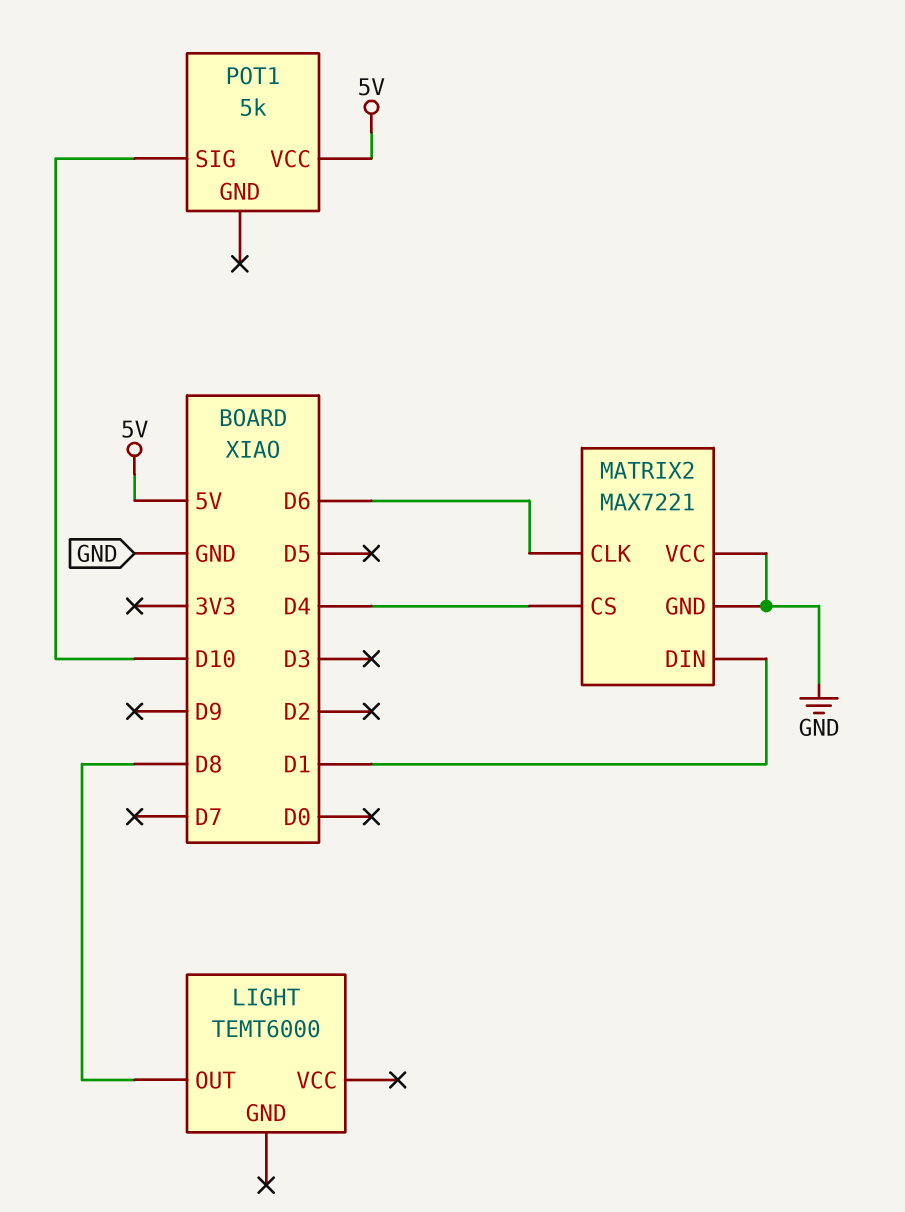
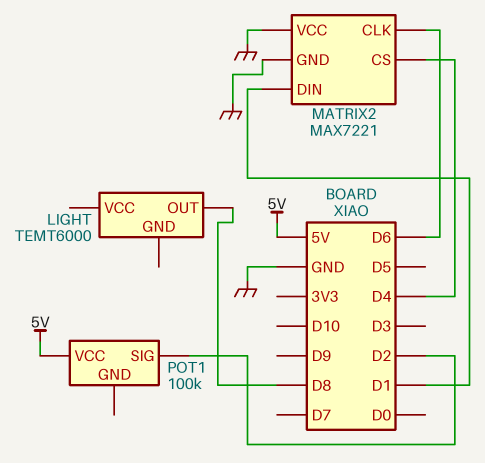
POT1: 5k -> 100k
POT1 pin SIG: D10 -> D2

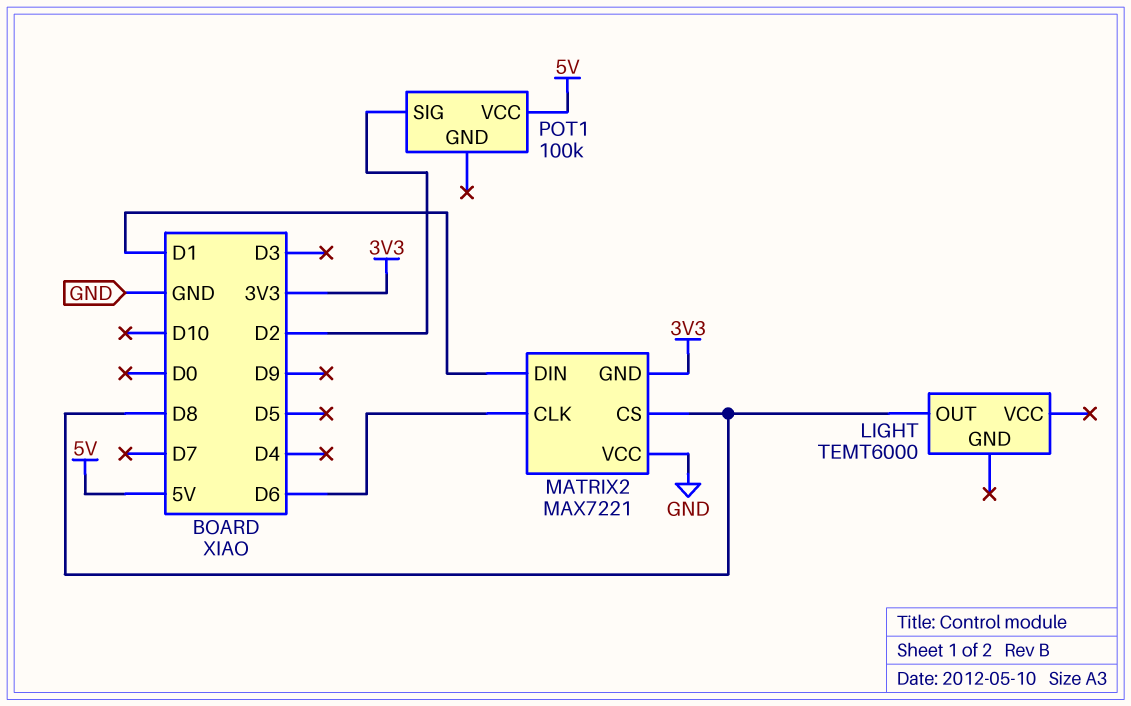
MATRIX2 pin CS: D4 -> D8
MATRIX2 pin GND: GND -> 3V3

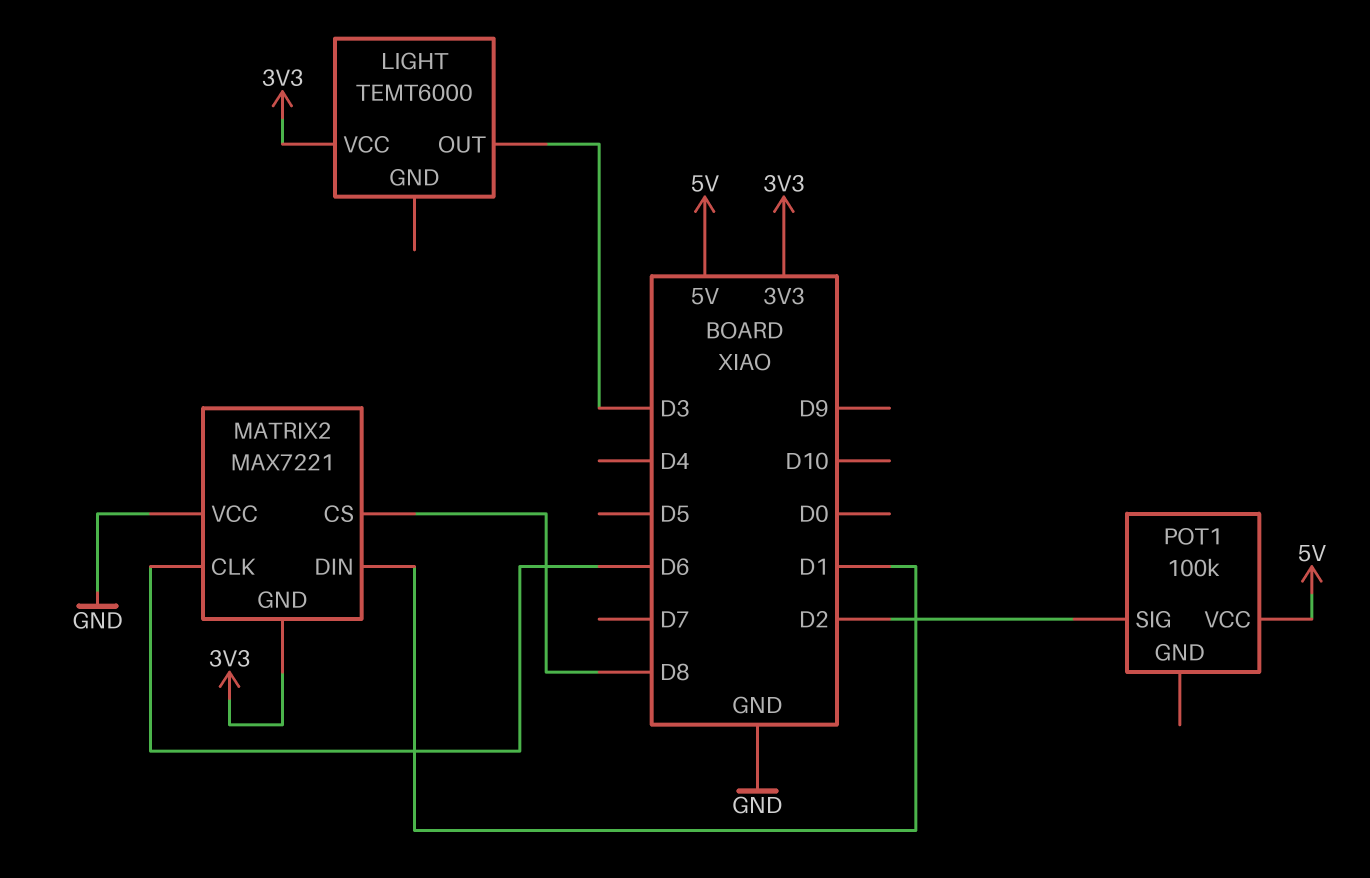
LIGHT pin OUT: D8 -> D3
LIGHT pin VCC: none -> 3V3

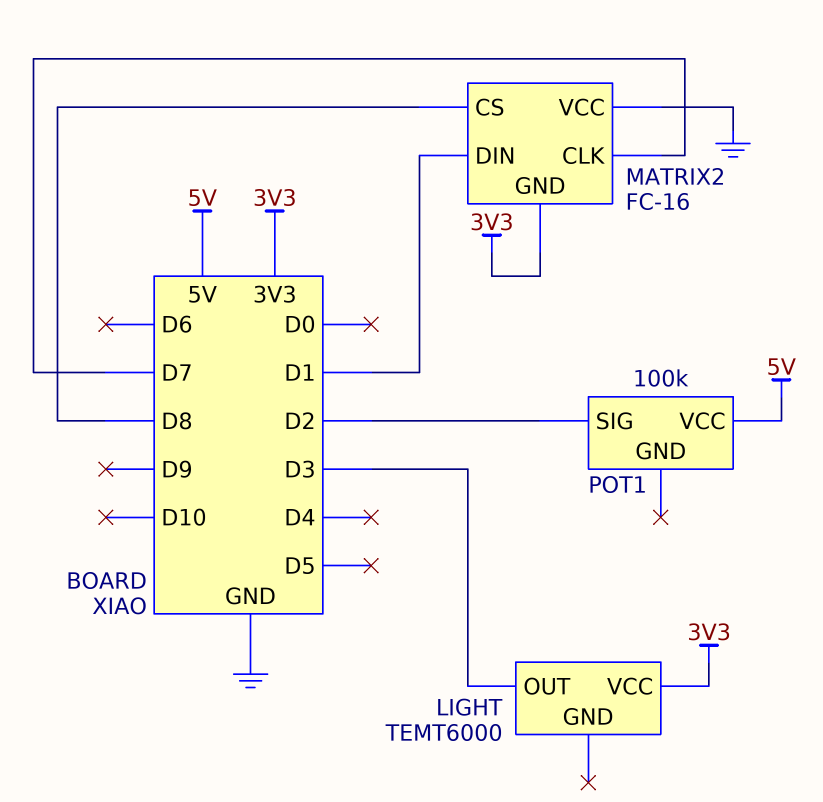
MATRIX2: MAX7221 -> FC-16
MATRIX2 pin CLK: D6 -> D7

